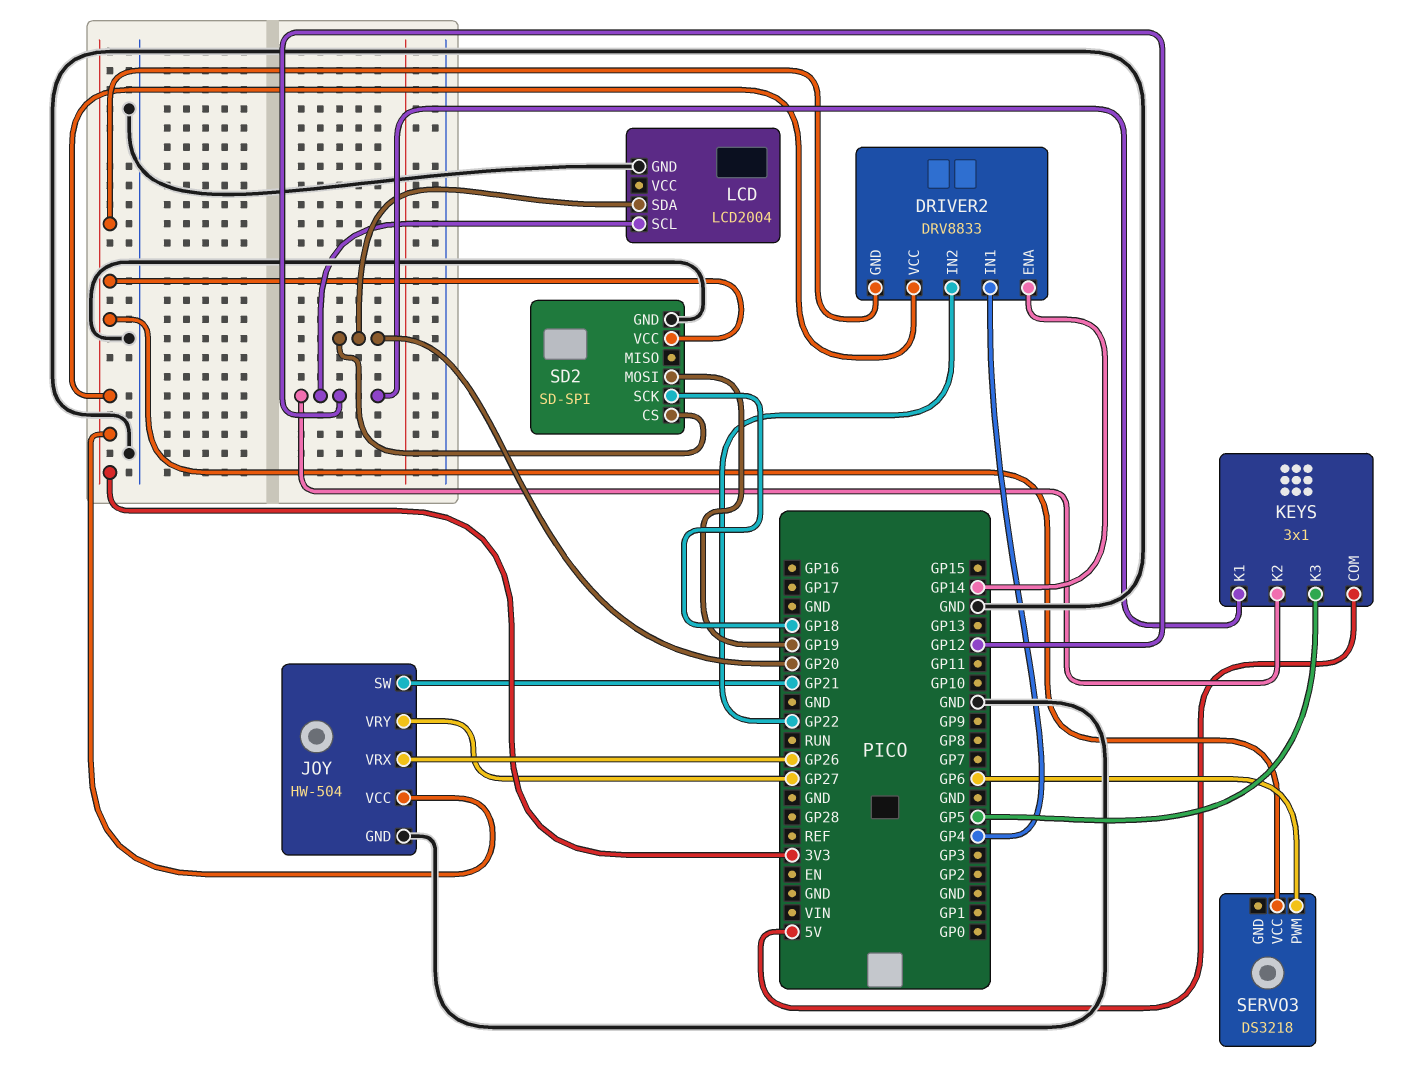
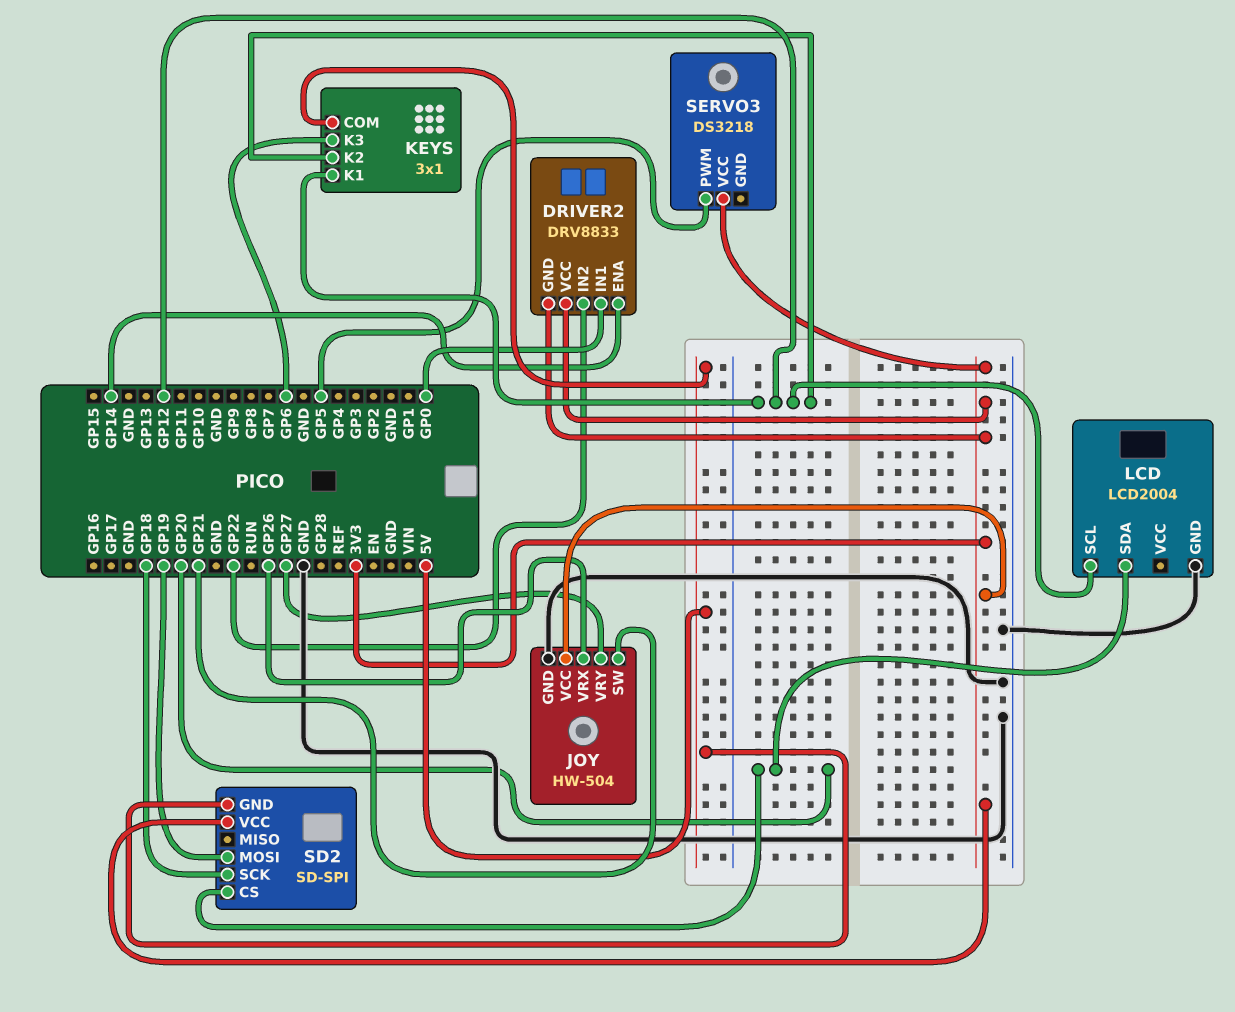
DRIVER2 pin IN1: GP4 -> GP0
KEYS pin K3: GP5 -> GP6
SD2 pin GND: GND -> 5V
SERVO3 pin PWM: GP6 -> GP5

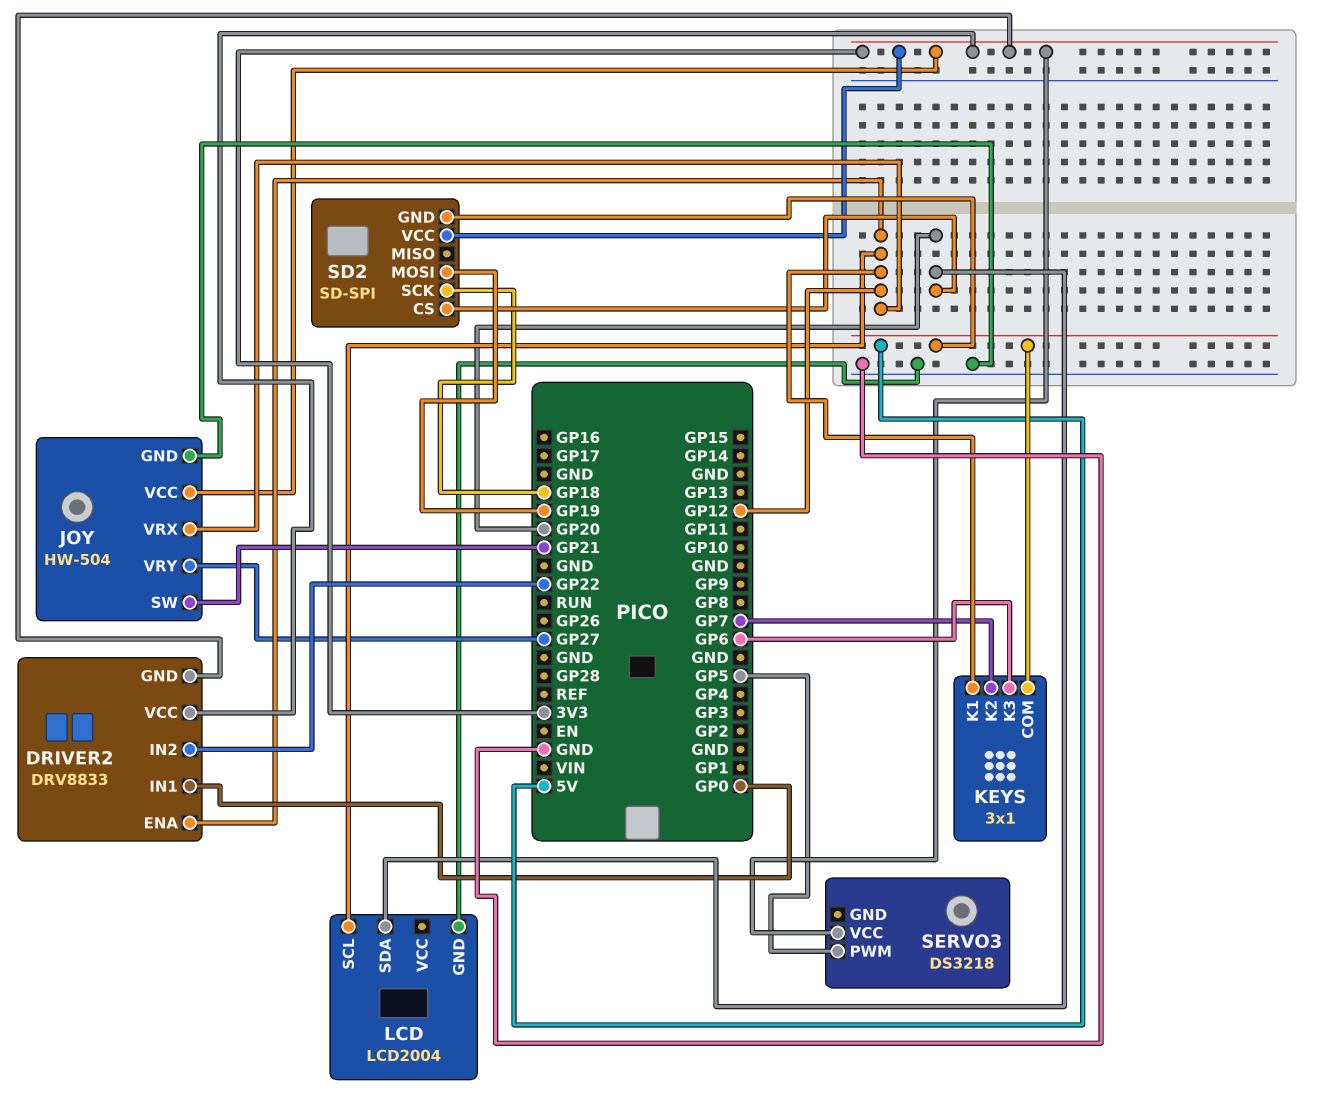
DRIVER2 pin ENA: GP14 -> GP12
JOY pin VRX: GP26 -> GP12
KEYS pin K2: GP12 -> GP7

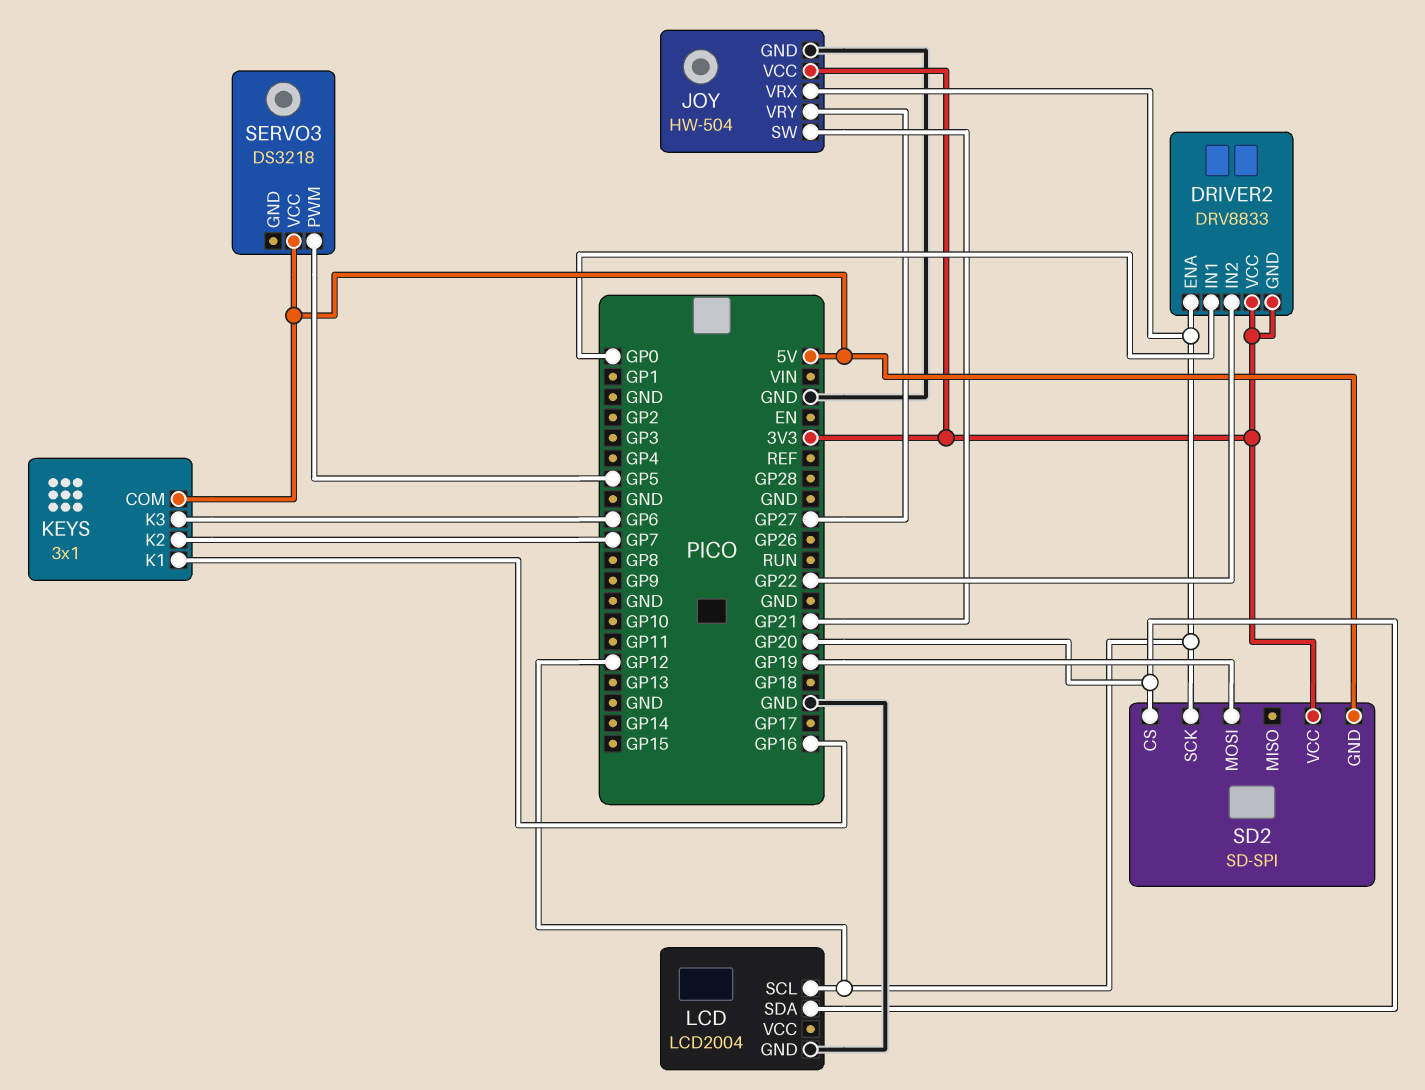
KEYS pin K1: GP12 -> GP16
SD2 pin SCK: GP18 -> GP12
SERVO3 pin VCC: 3V3 -> 5V

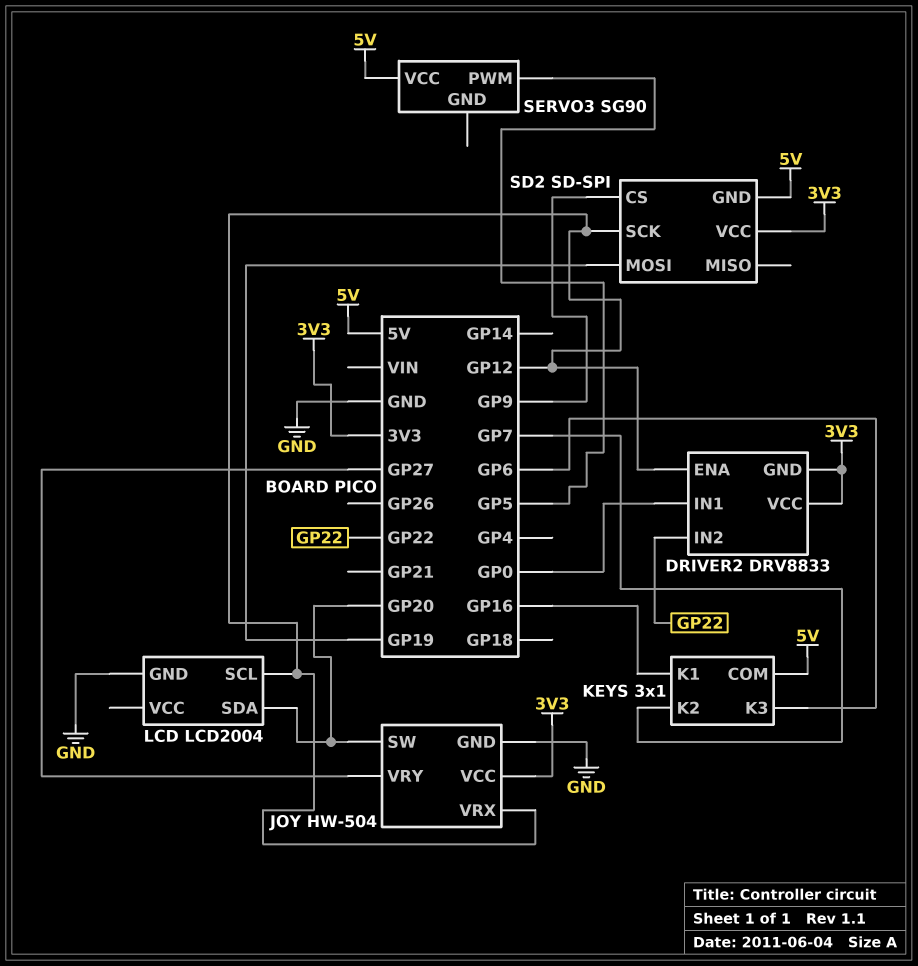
JOY pin SW: GP21 -> GP20
SD2 pin CS: GP20 -> GP9
SERVO3: DS3218 -> SG90

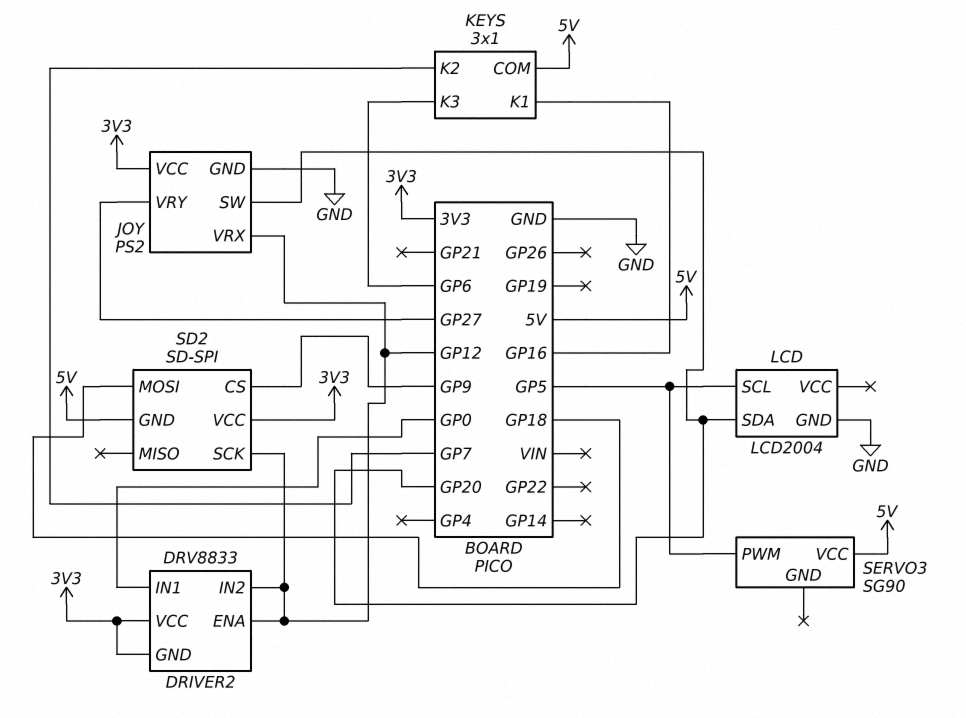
DRIVER2 pin IN2: GP22 -> GP12
JOY: HW-504 -> PS2
LCD pin SCL: GP12 -> GP5
SD2 pin MOSI: GP19 -> GP18

